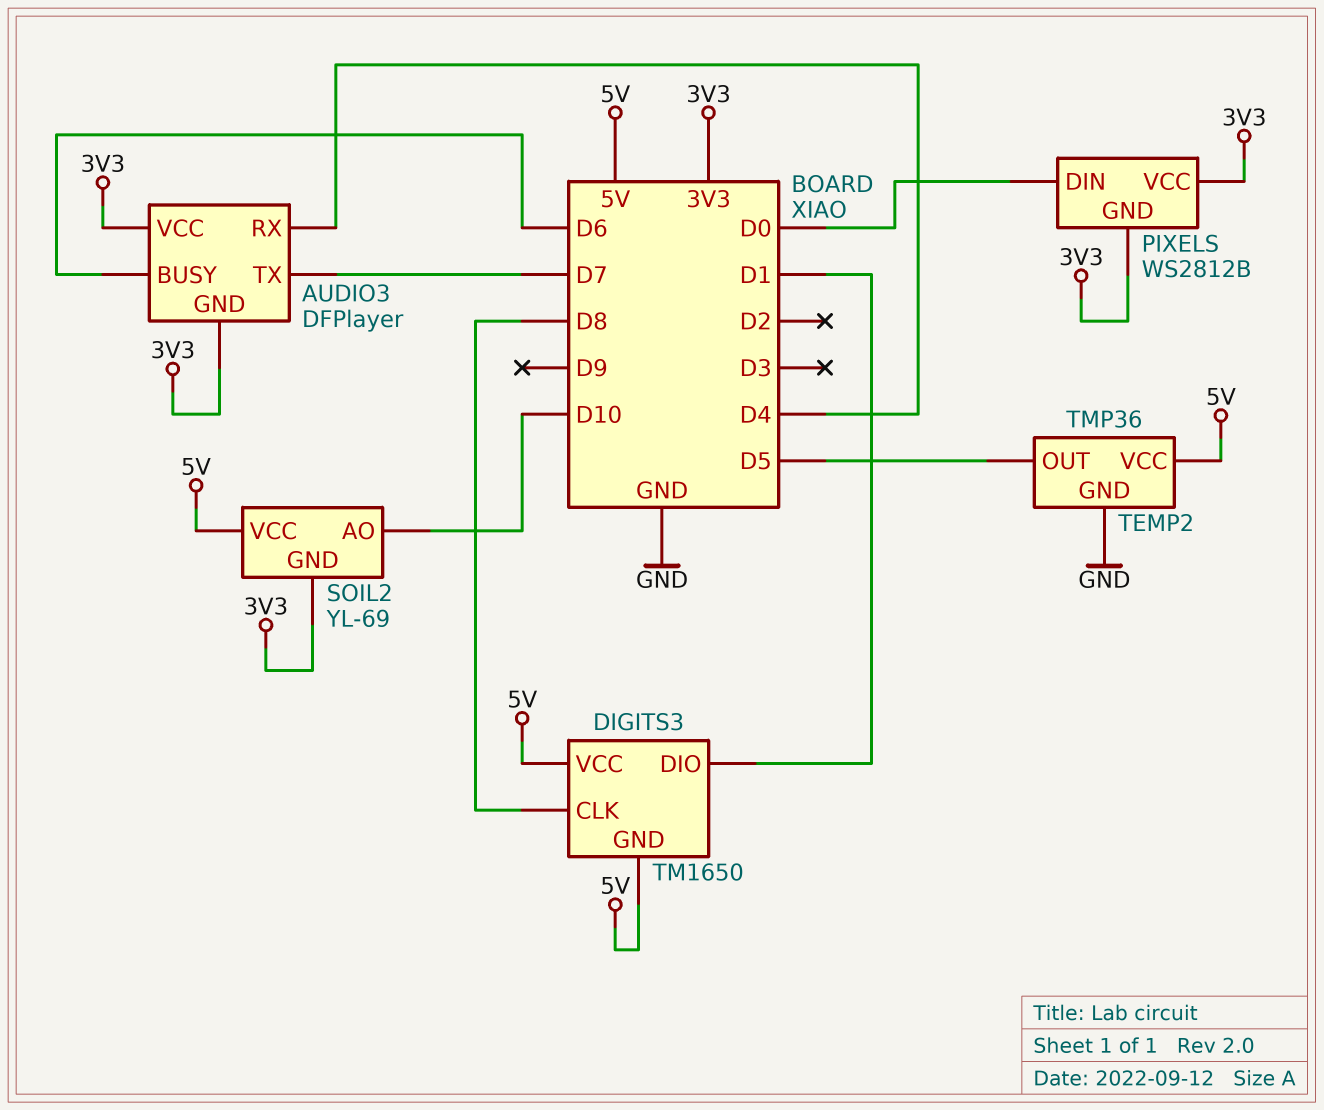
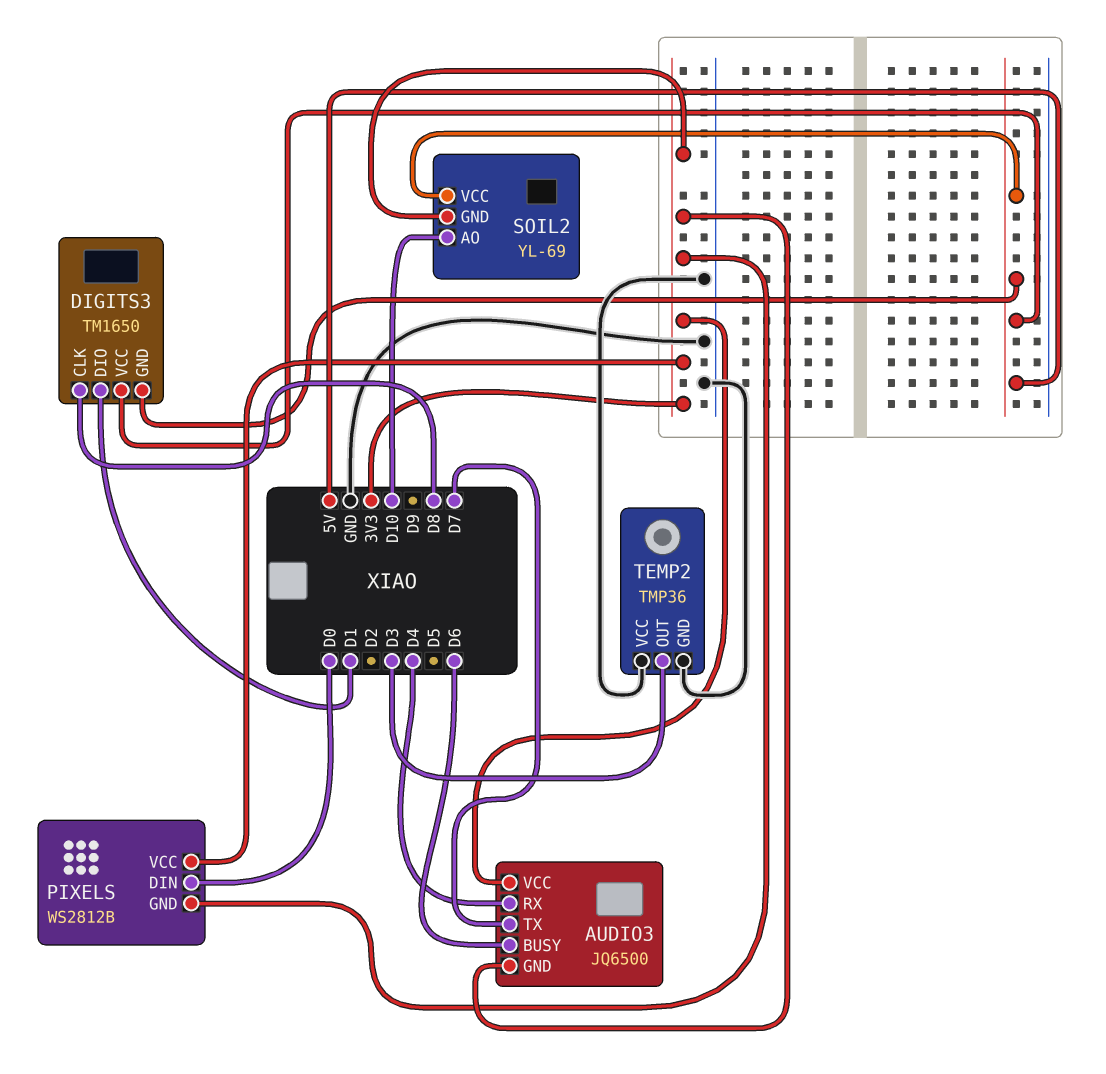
AUDIO3: DFPlayer -> JQ6500
TEMP2 pin OUT: D5 -> D3
TEMP2 pin VCC: 5V -> GND

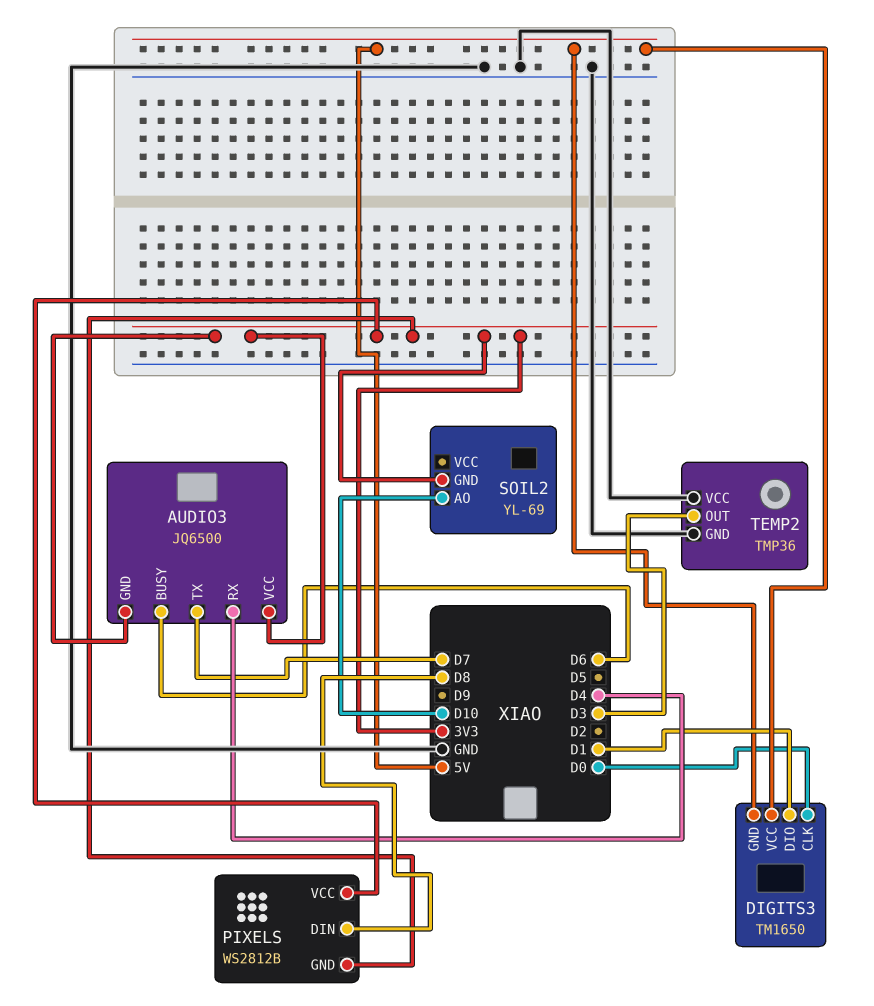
DIGITS3 pin CLK: D8 -> D0
PIXELS pin DIN: D0 -> D8
SOIL2 pin VCC: 5V -> none

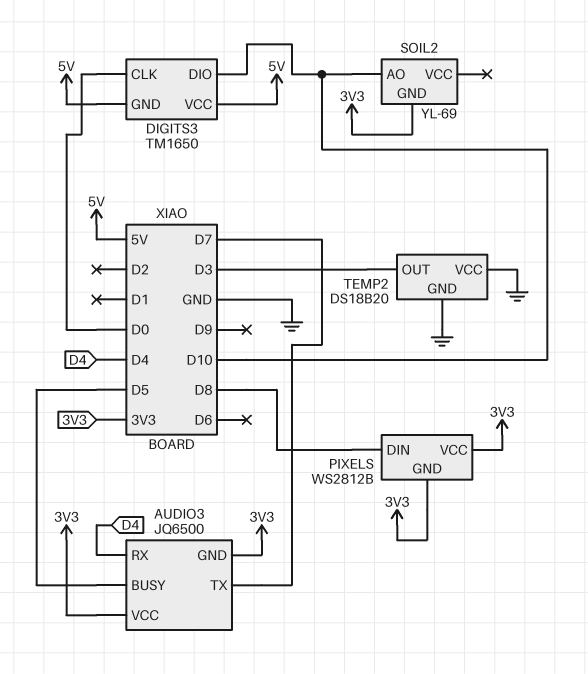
AUDIO3 pin BUSY: D6 -> D5
DIGITS3 pin DIO: D1 -> D10
TEMP2: TMP36 -> DS18B20

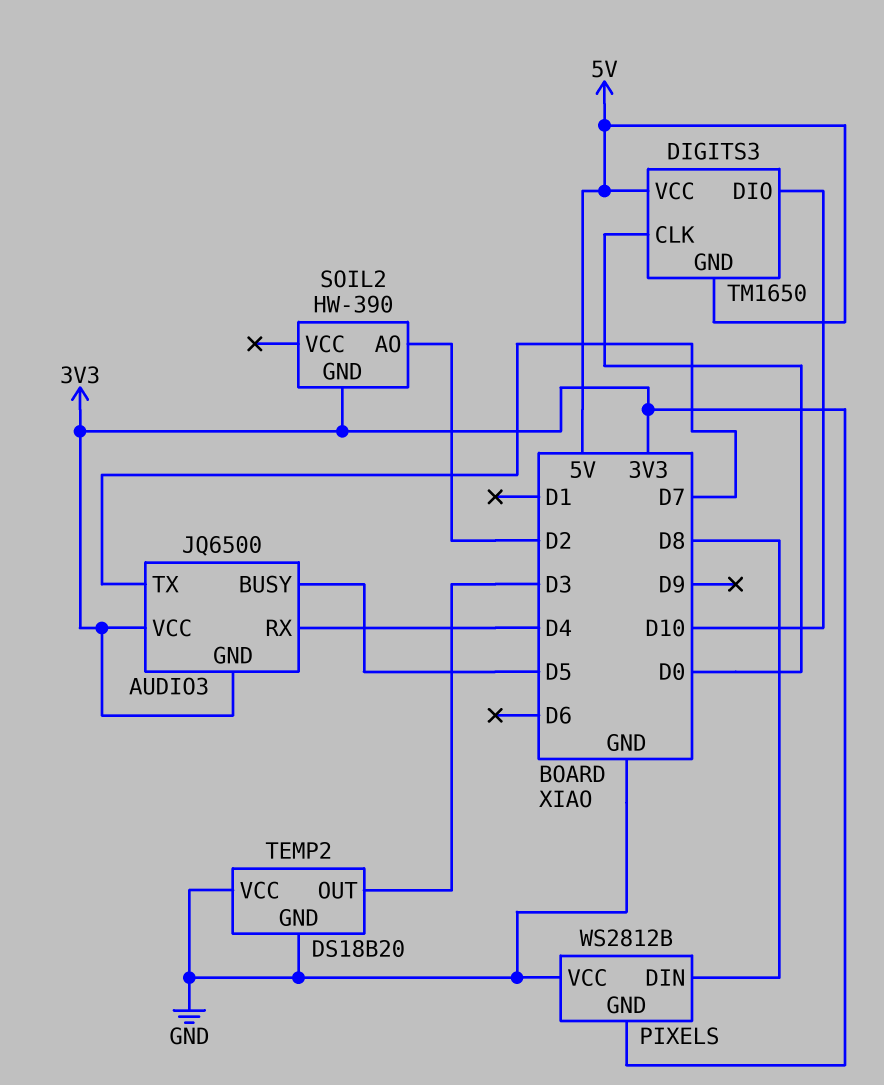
PIXELS pin VCC: 3V3 -> GND
SOIL2: YL-69 -> HW-390
SOIL2 pin AO: D10 -> D2

